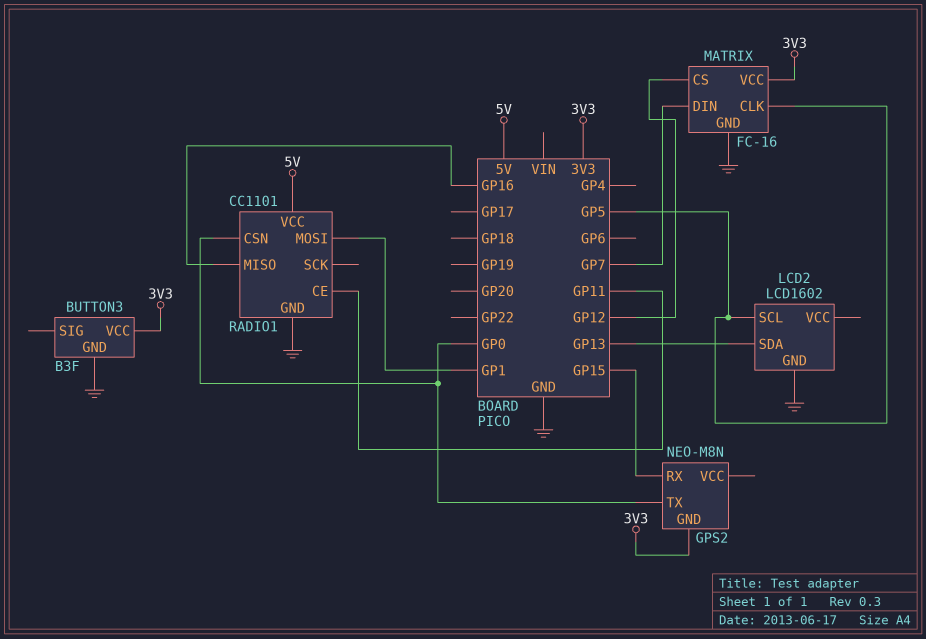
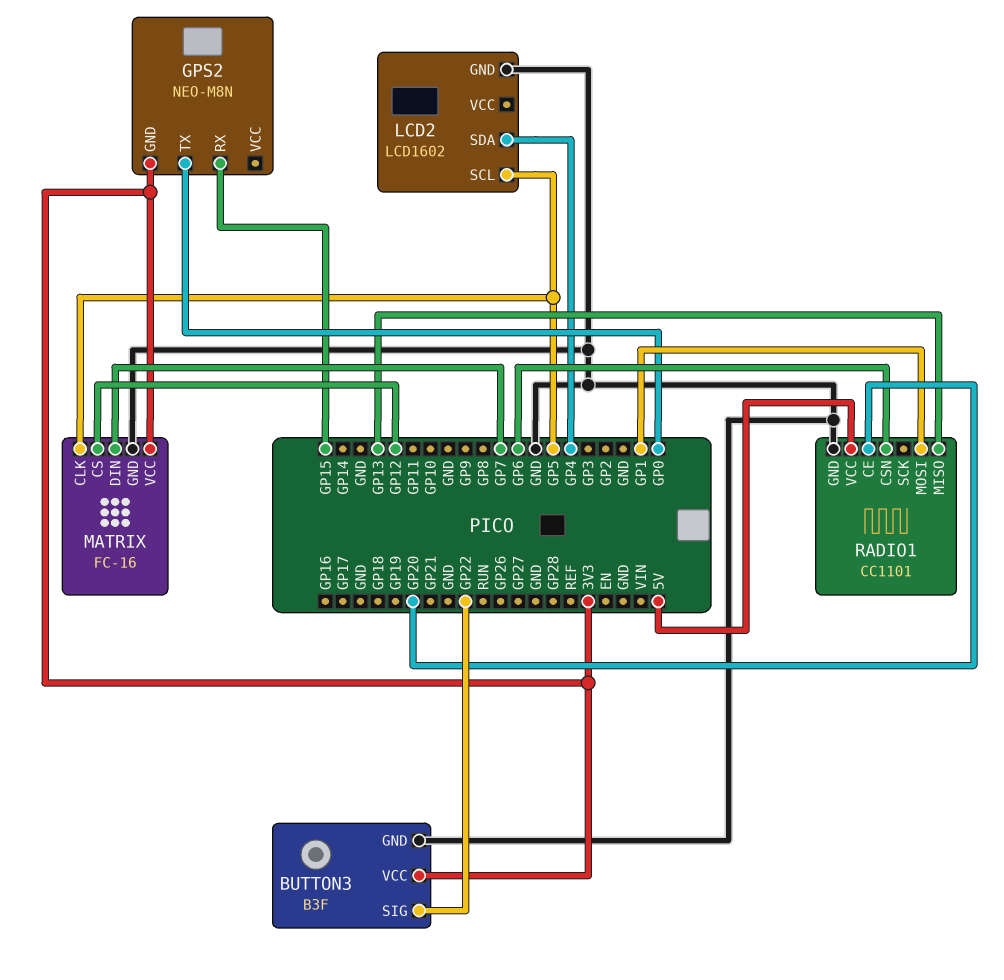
BUTTON3 pin SIG: none -> GP22
LCD2 pin SDA: GP13 -> GP4
RADIO1 pin CE: GP11 -> GP20
RADIO1 pin CSN: GP0 -> GP6
RADIO1 pin MISO: GP16 -> GP13

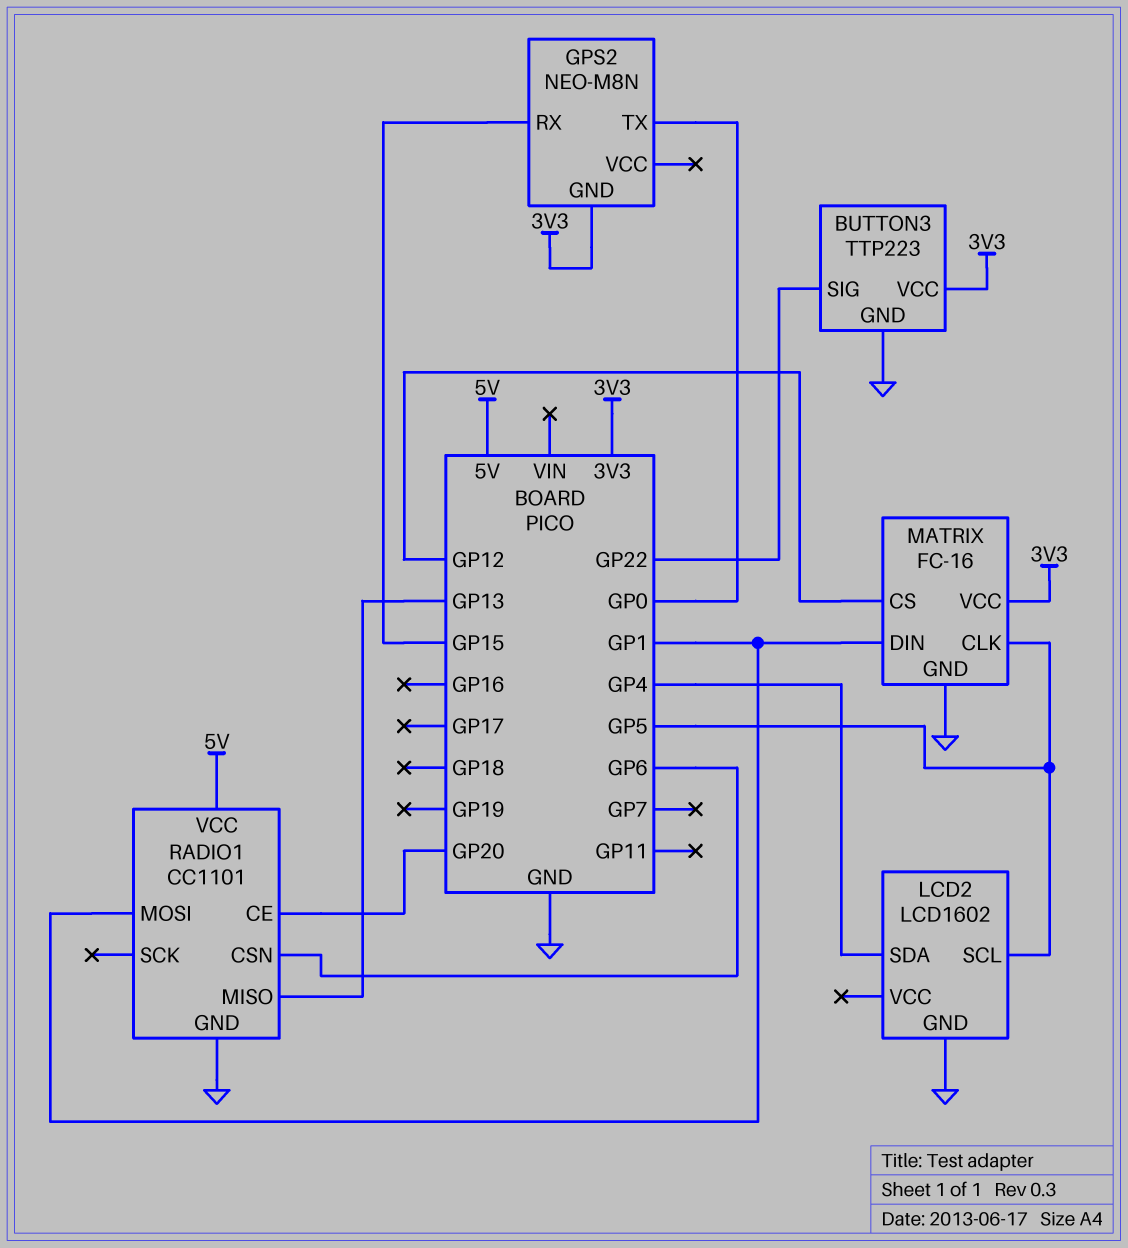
BUTTON3: B3F -> TTP223
MATRIX pin DIN: GP7 -> GP1

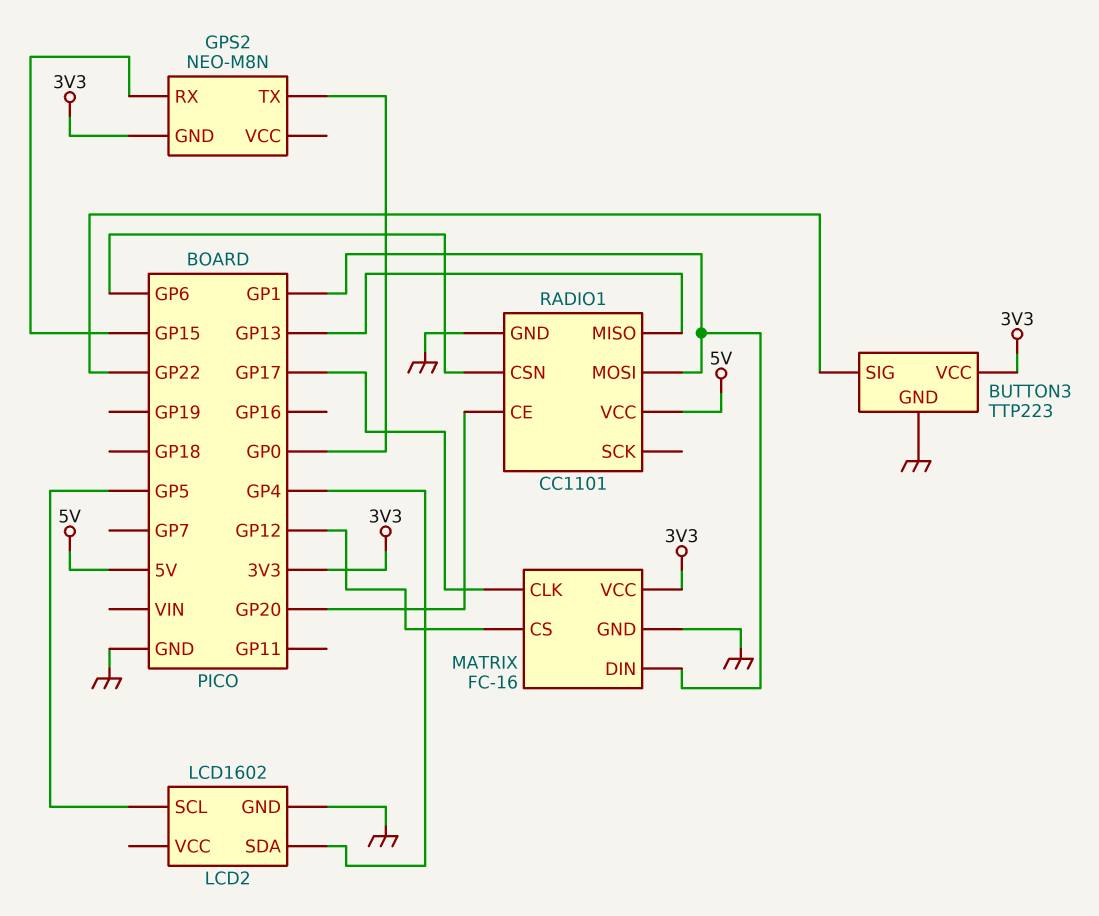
MATRIX pin CLK: GP5 -> GP17

